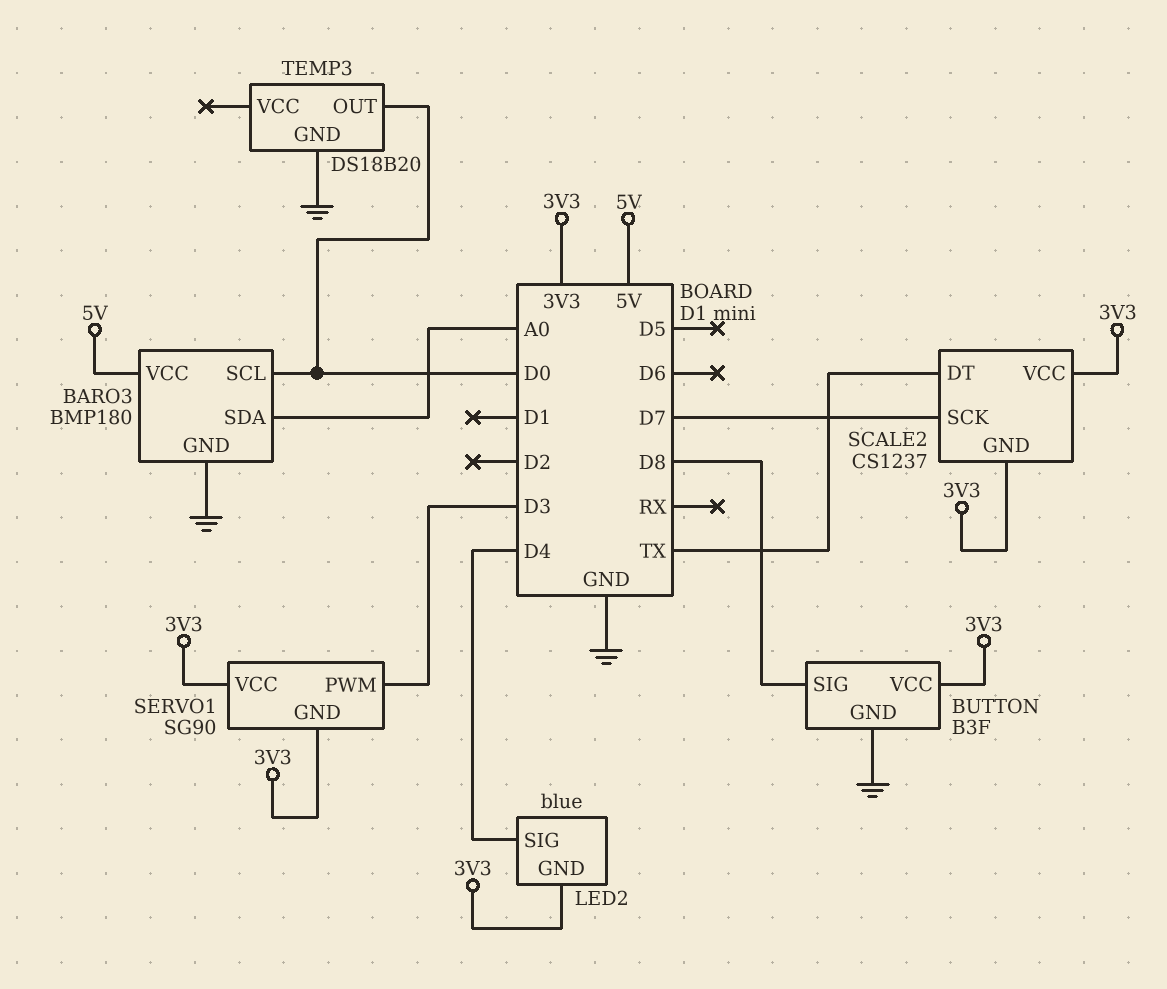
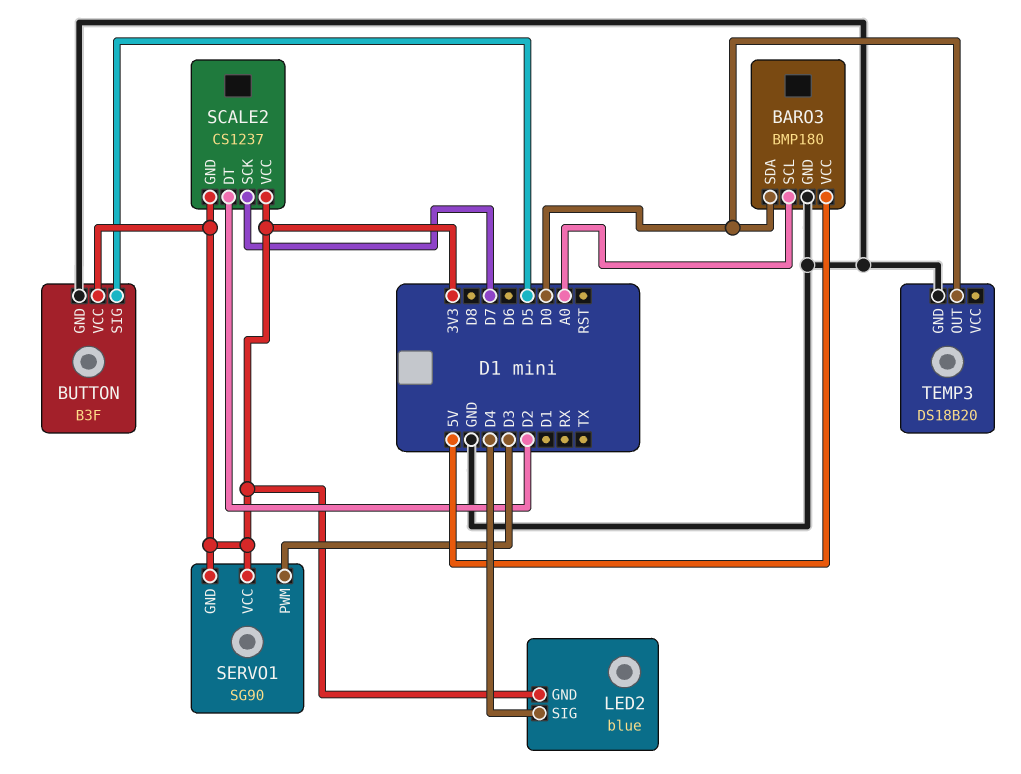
BARO3 pin SCL: D0 -> A0
BARO3 pin SDA: A0 -> D0
BUTTON pin SIG: D8 -> D5
SCALE2 pin DT: TX -> D2

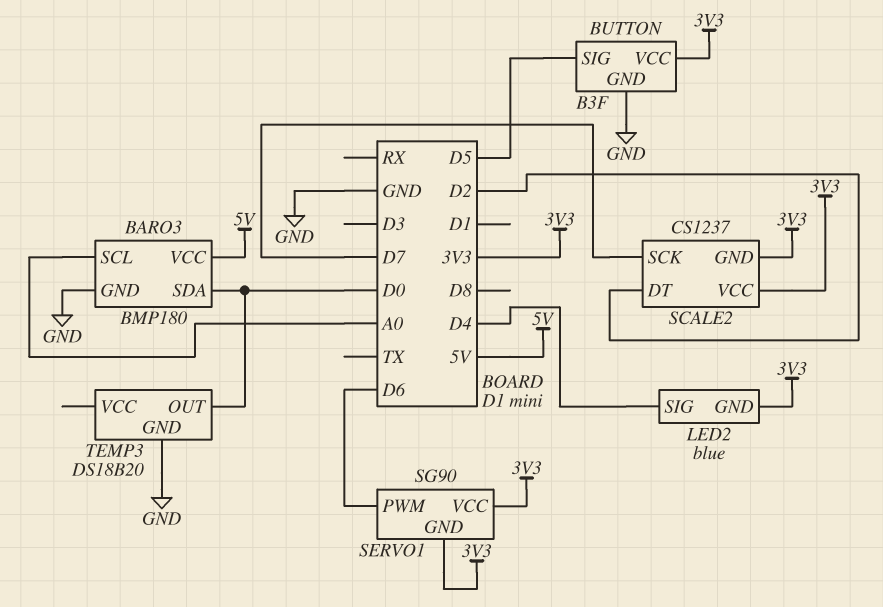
SERVO1 pin PWM: D3 -> D6

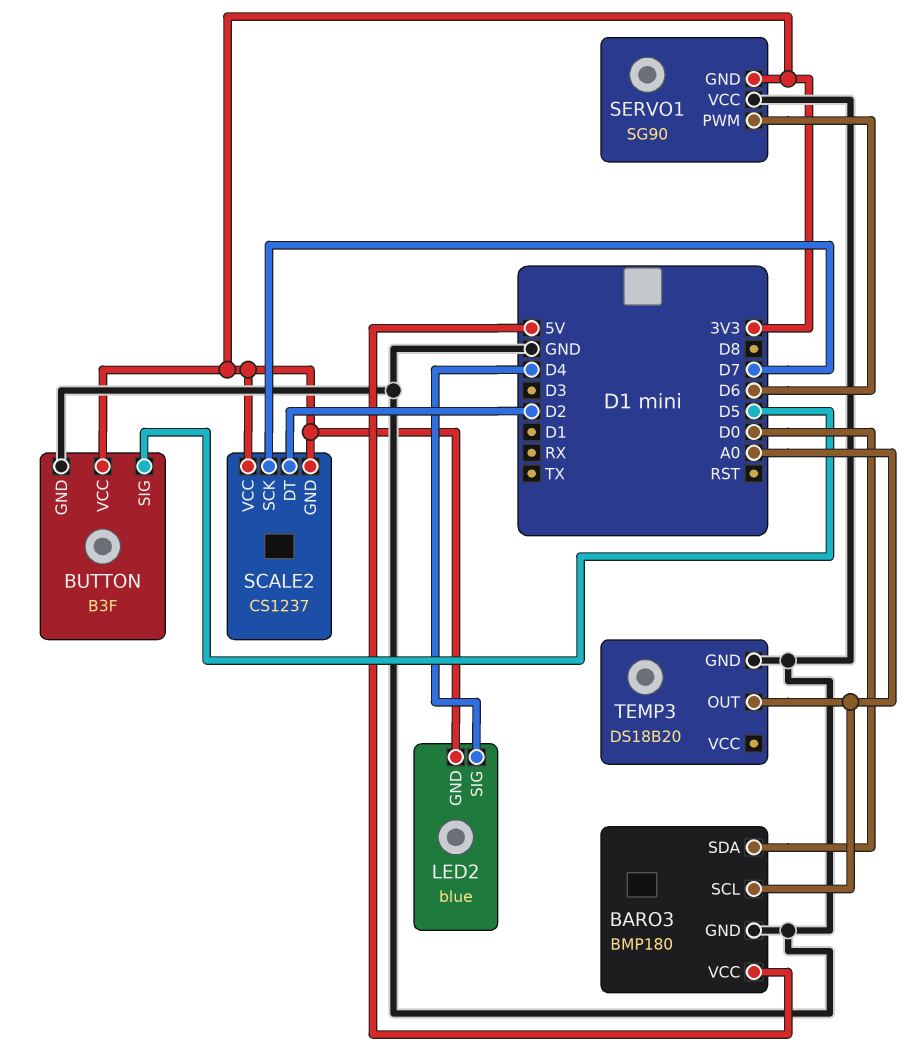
SERVO1 pin VCC: 3V3 -> GND
TEMP3 pin OUT: D0 -> A0

